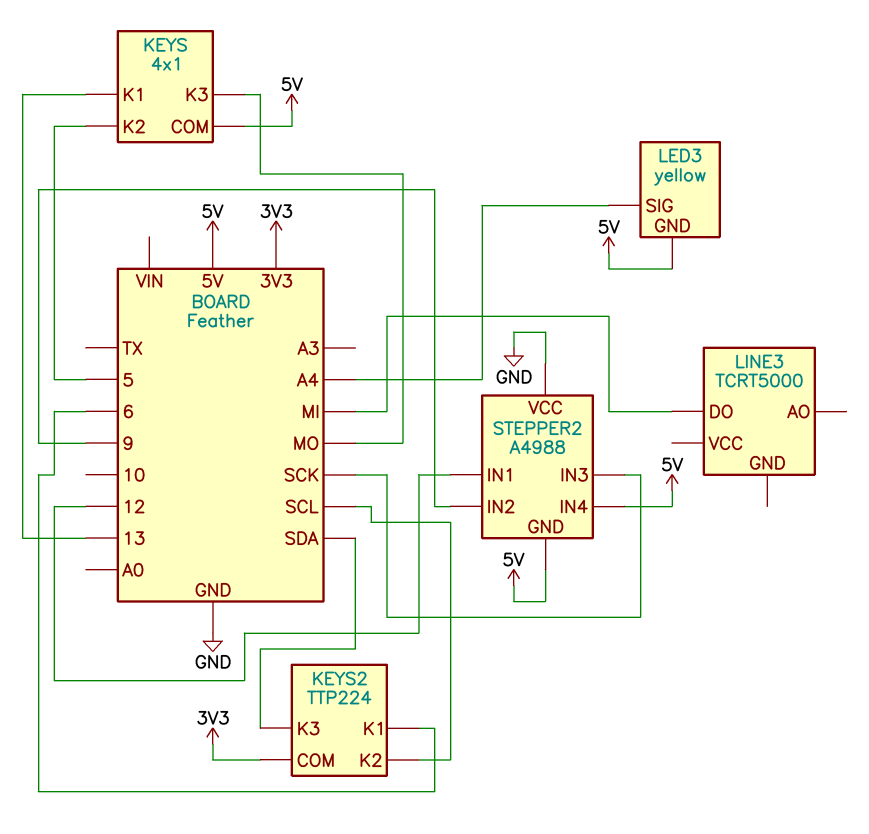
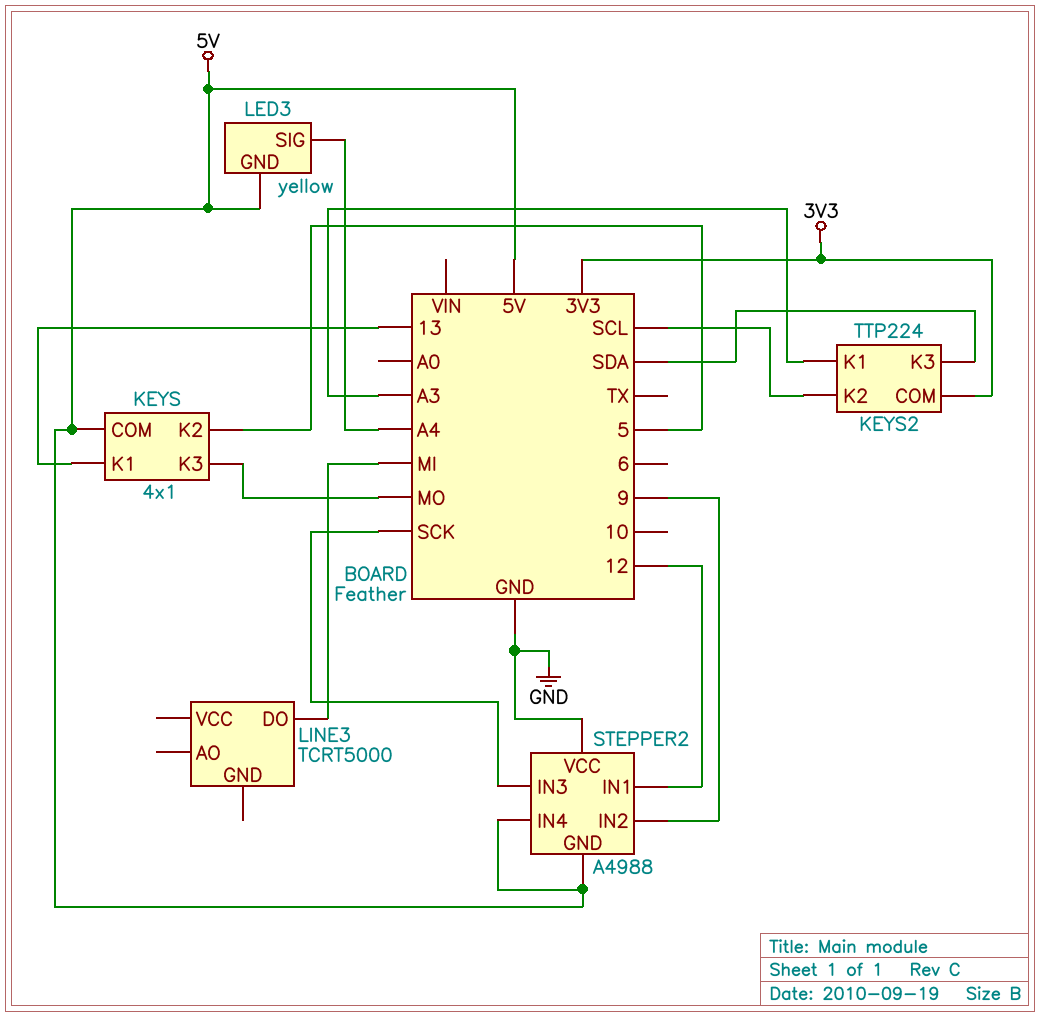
KEYS2 pin K1: 6 -> A3

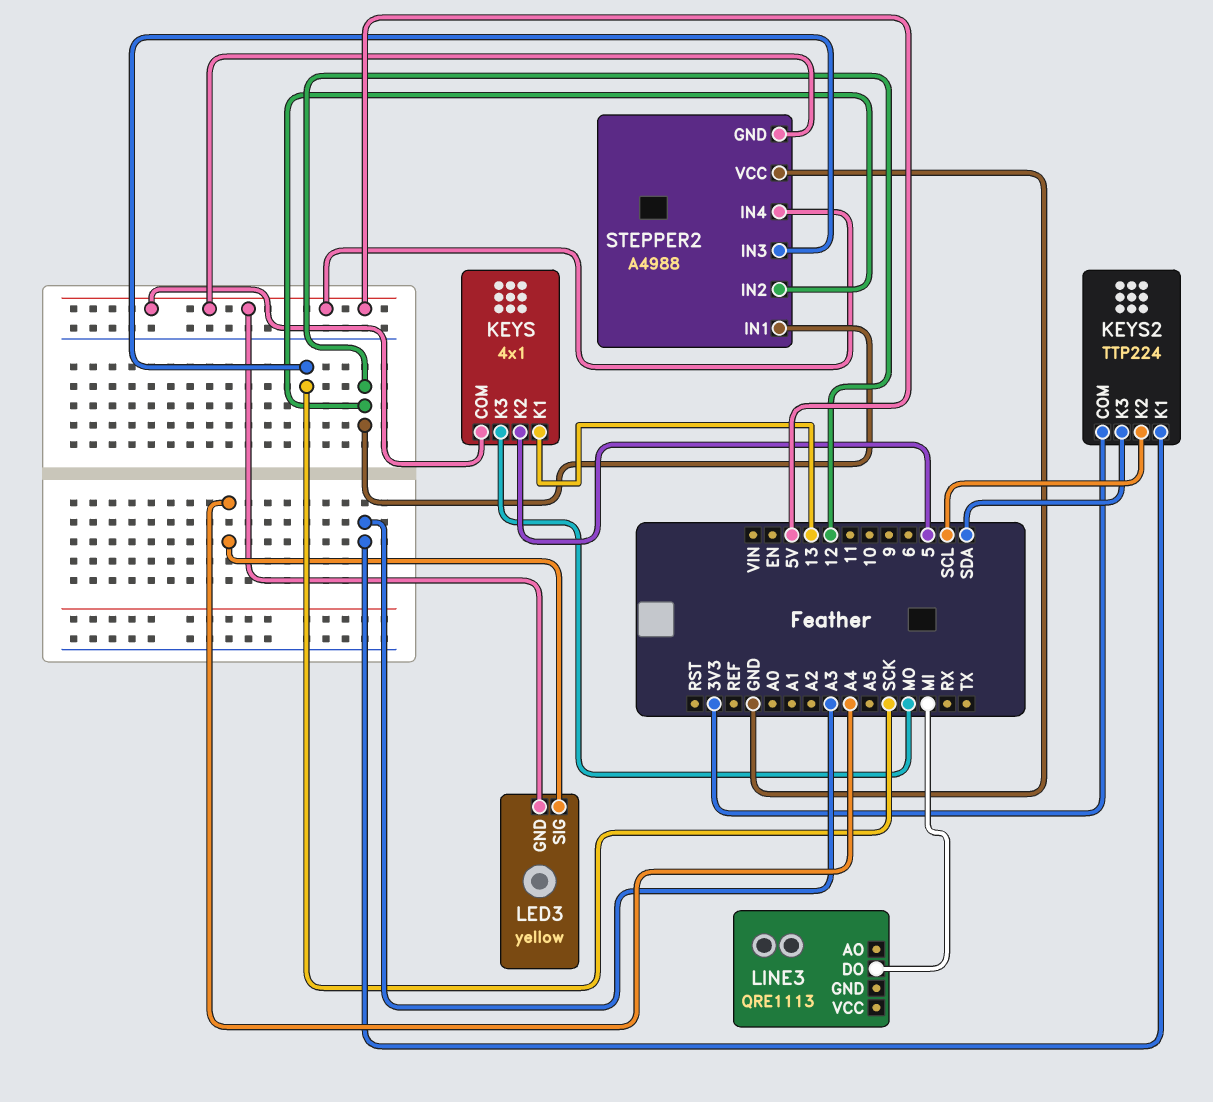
LINE3: TCRT5000 -> QRE1113
STEPPER2 pin IN2: 9 -> 12

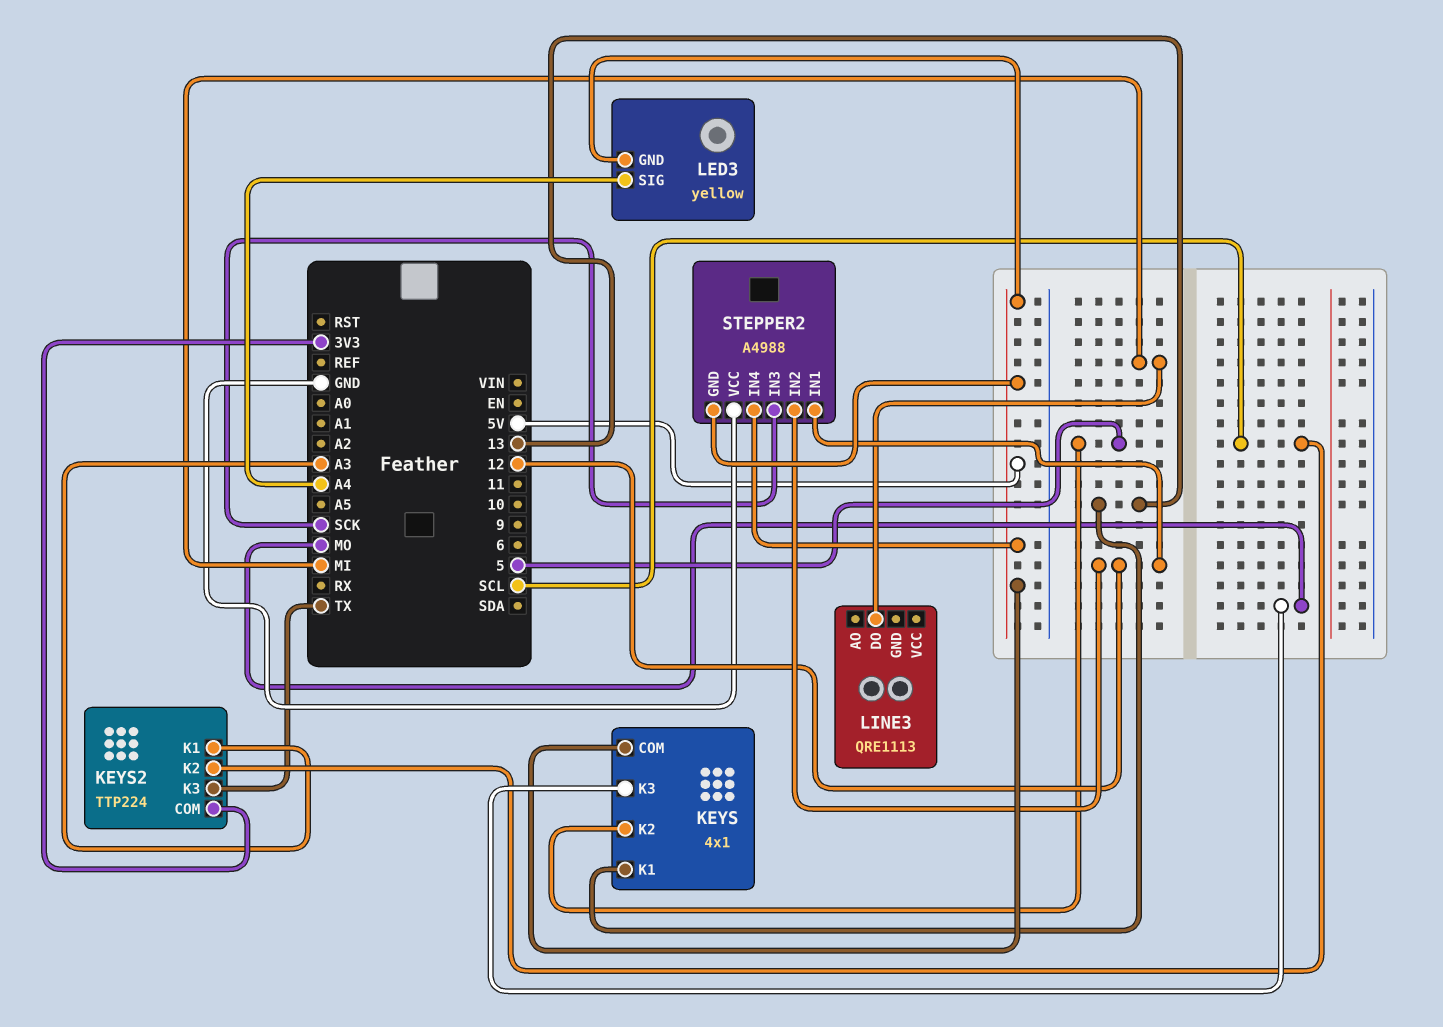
KEYS2 pin K3: SDA -> TX

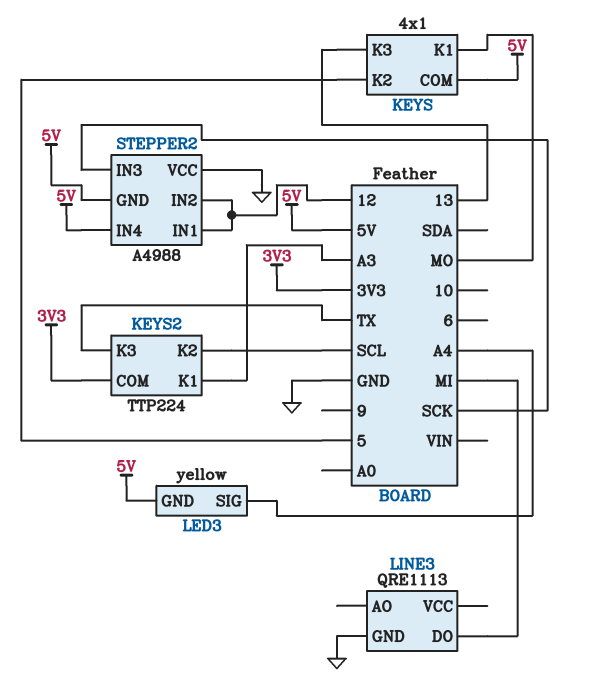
KEYS pin K1: 13 -> MO
KEYS pin K3: MO -> 13
LINE3 pin GND: none -> GND

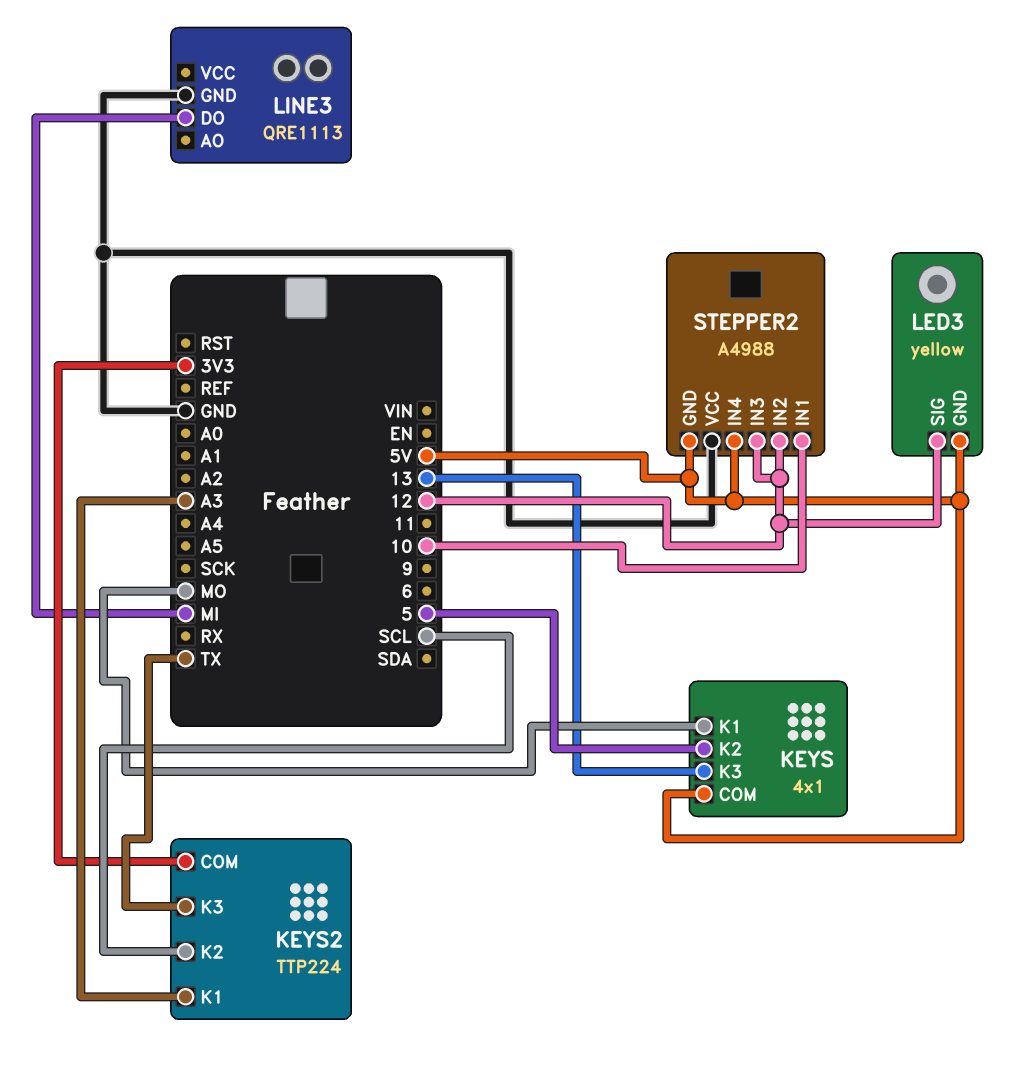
LED3 pin SIG: A4 -> 12
STEPPER2 pin IN1: 12 -> 10
STEPPER2 pin IN3: SCK -> 12

